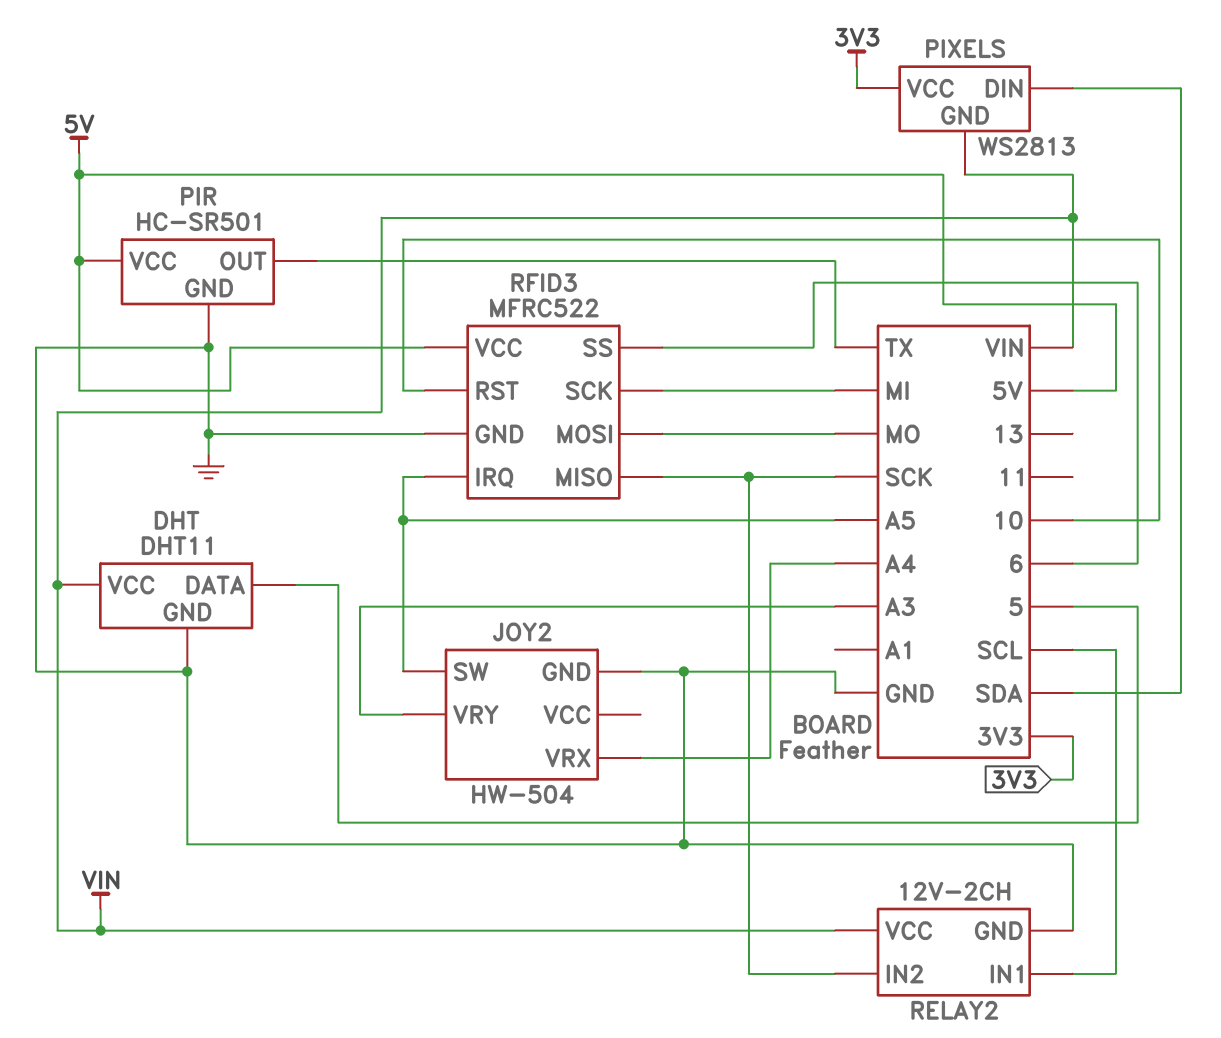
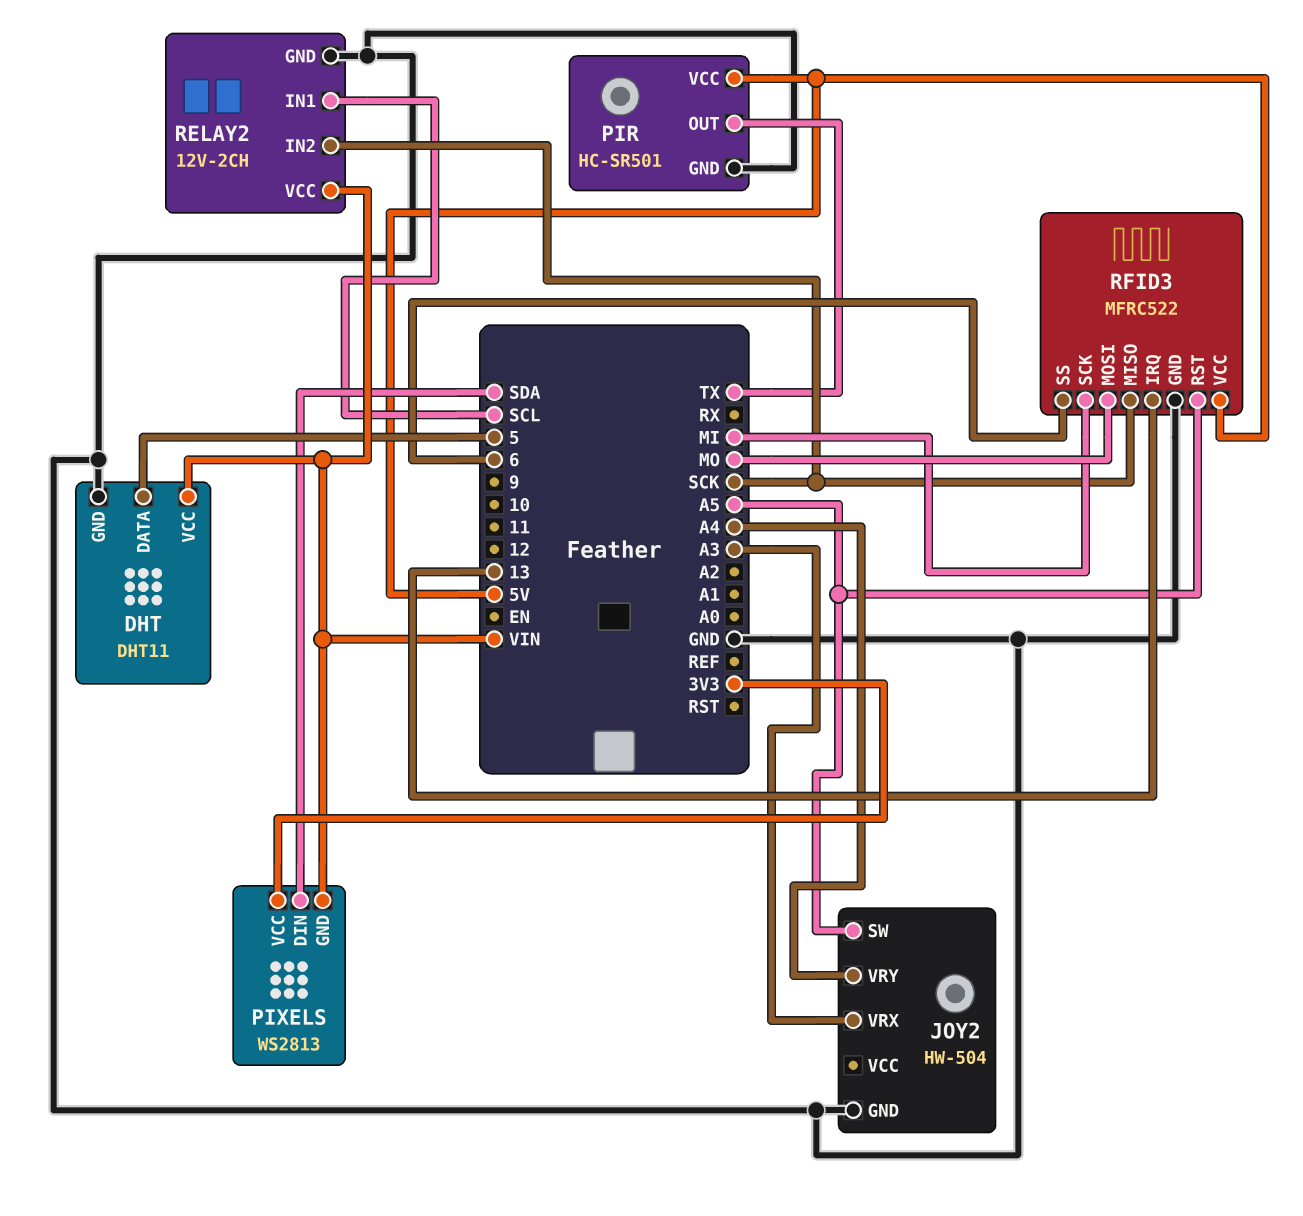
JOY2 pin VRX: A4 -> A3
JOY2 pin VRY: A3 -> A4
RFID3 pin IRQ: A5 -> 13
RFID3 pin RST: 10 -> A5

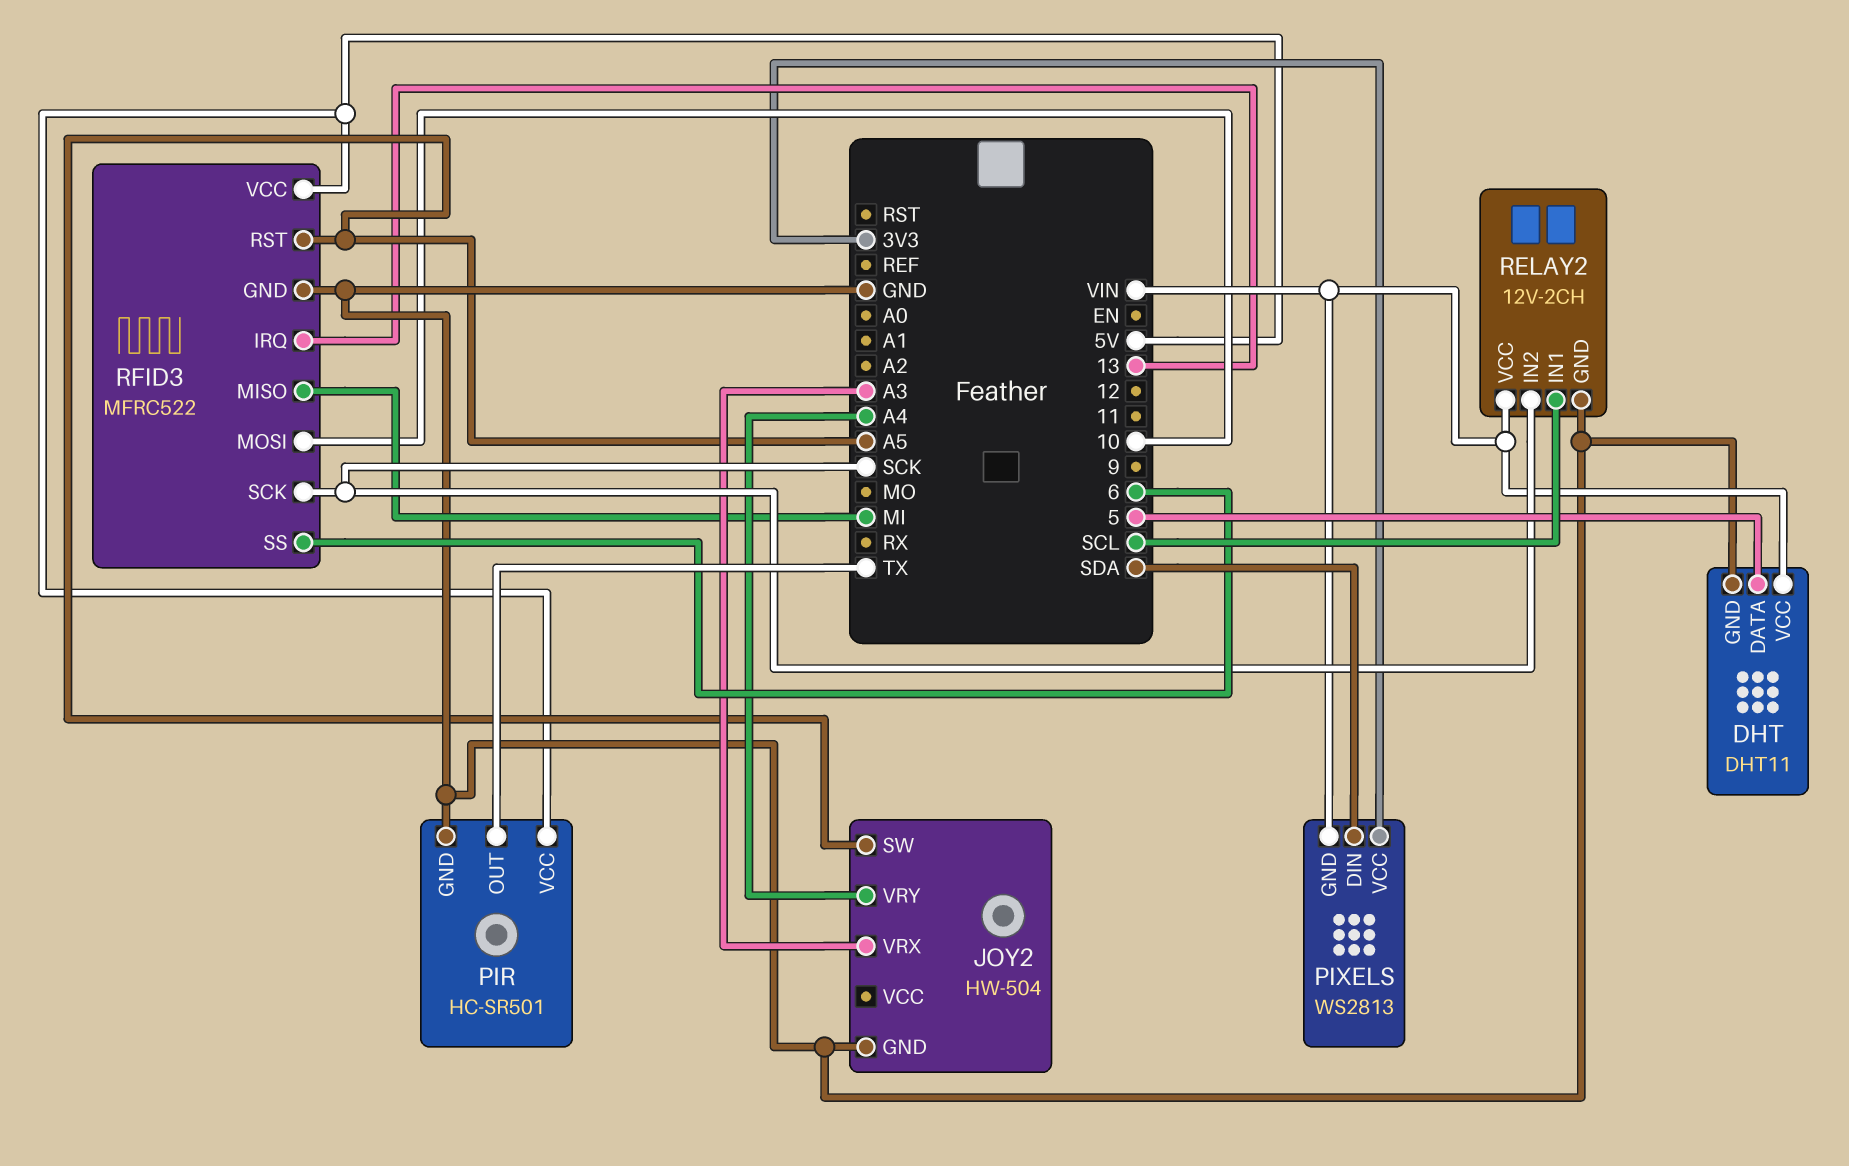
RFID3 pin MISO: SCK -> MI
RFID3 pin MOSI: MO -> 10
RFID3 pin SCK: MI -> SCK

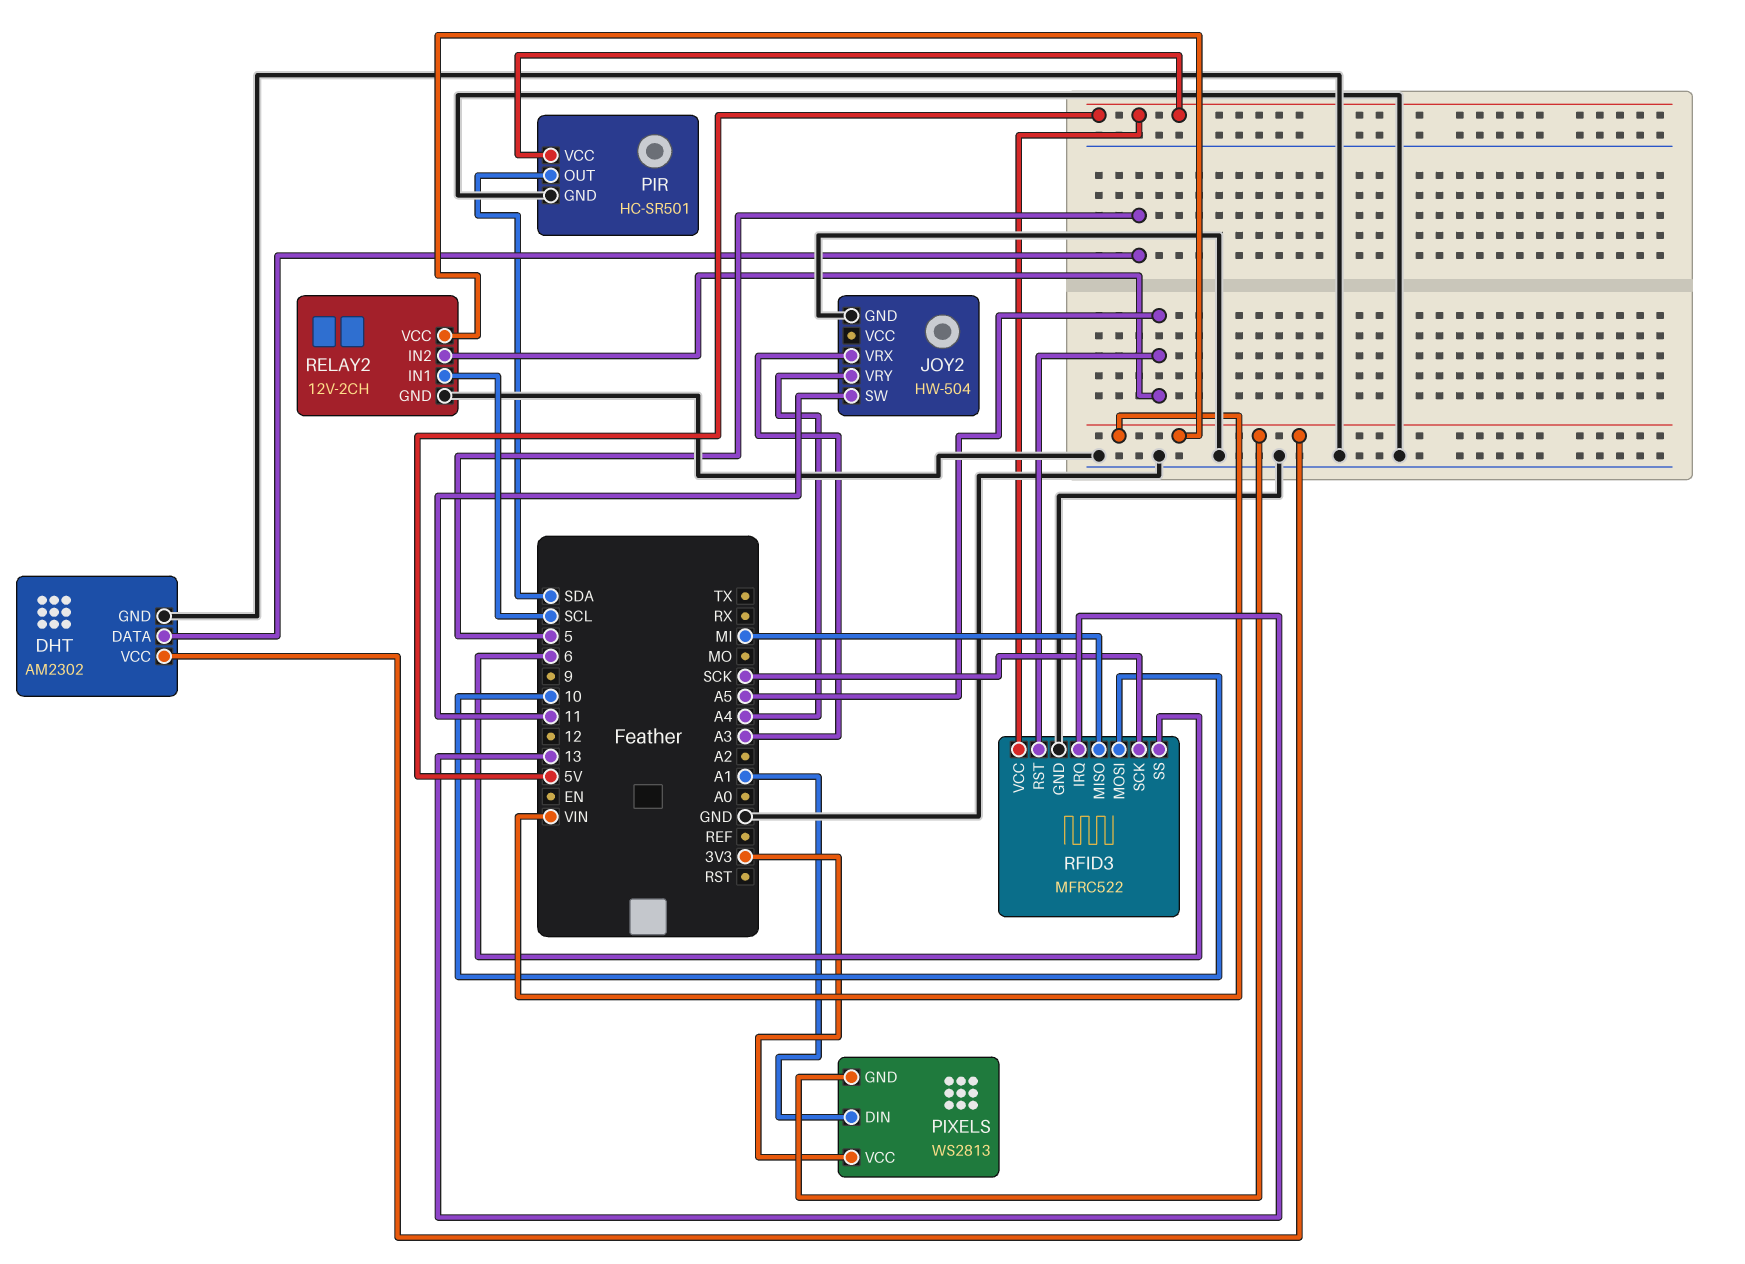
DHT: DHT11 -> AM2302
JOY2 pin SW: A5 -> 11
PIR pin OUT: TX -> SDA
PIXELS pin DIN: SDA -> A1
RELAY2 pin IN2: SCK -> A5

